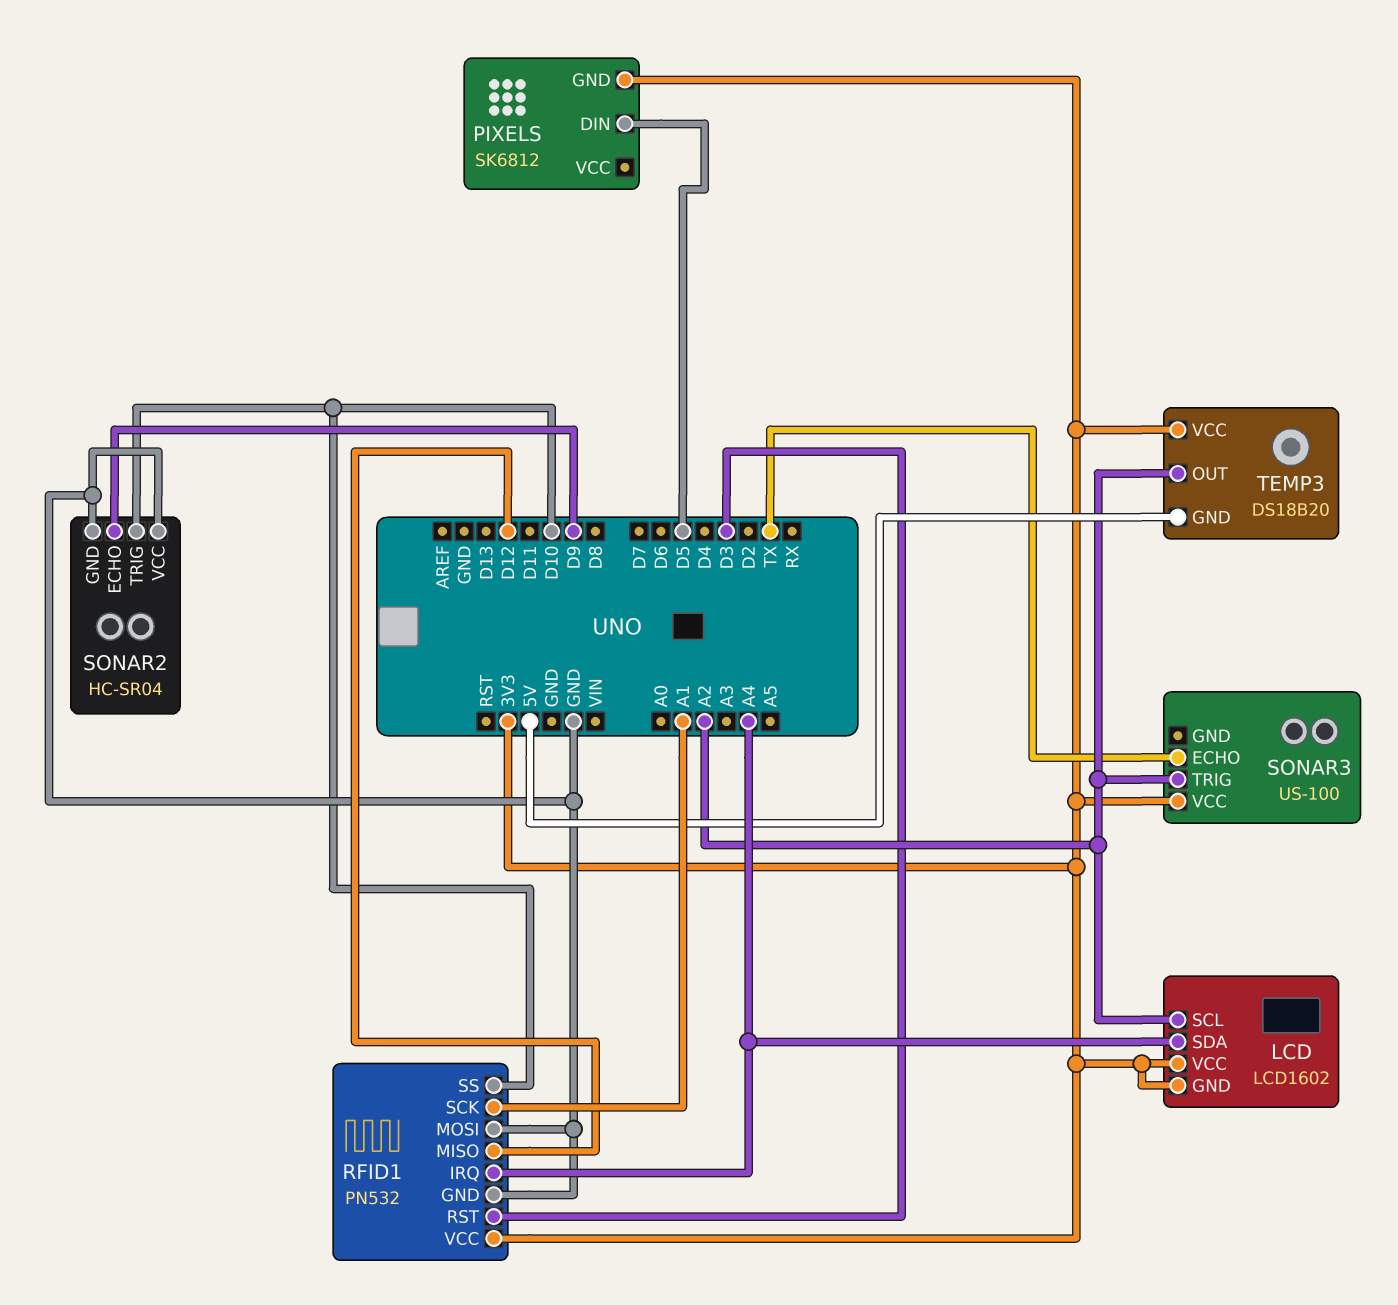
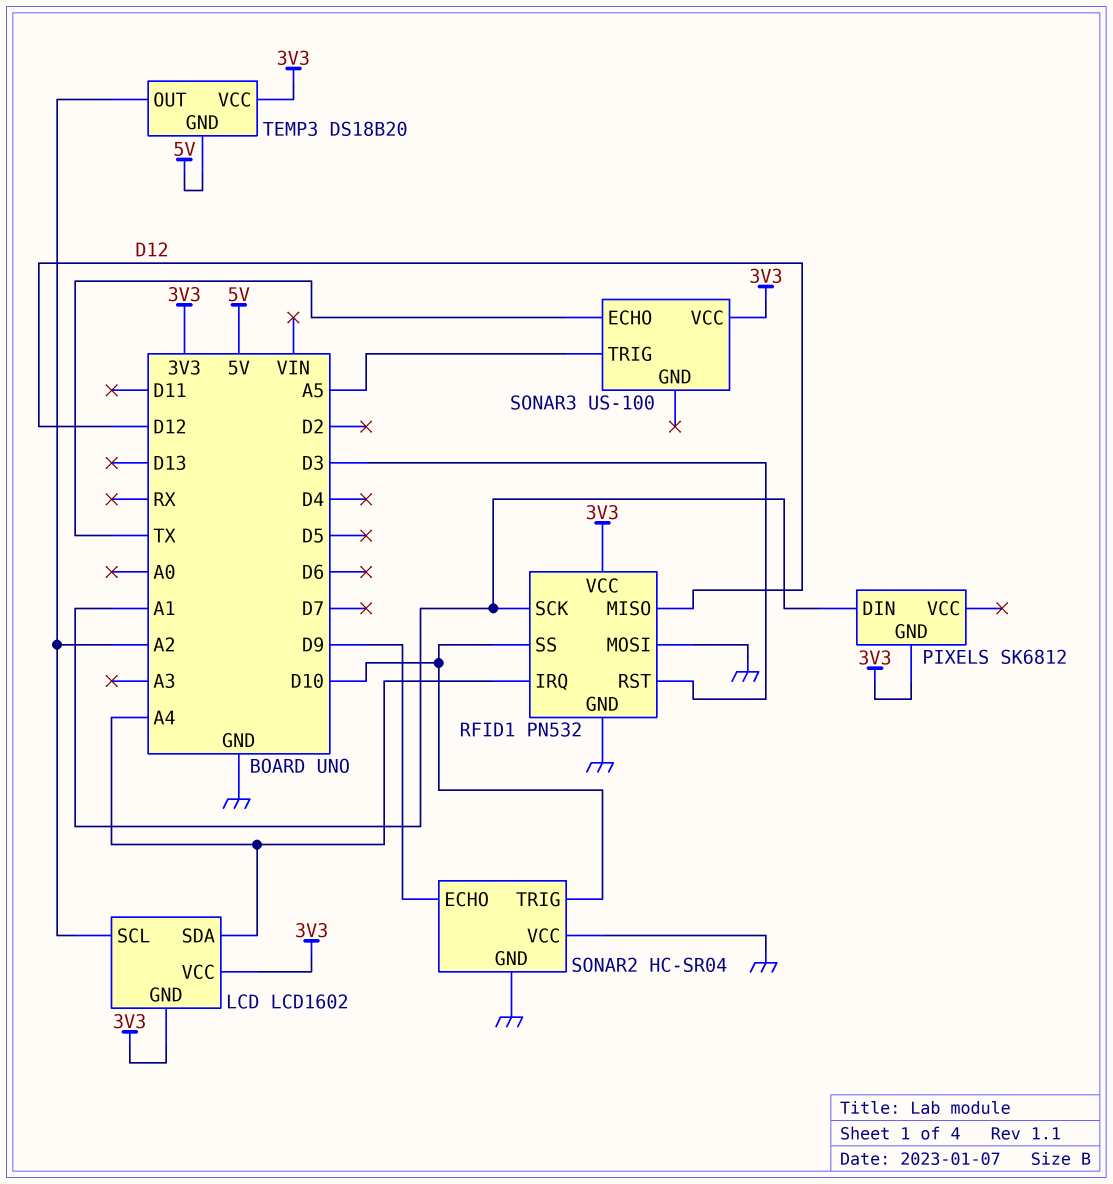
PIXELS pin DIN: D5 -> A1
SONAR3 pin TRIG: A2 -> A5

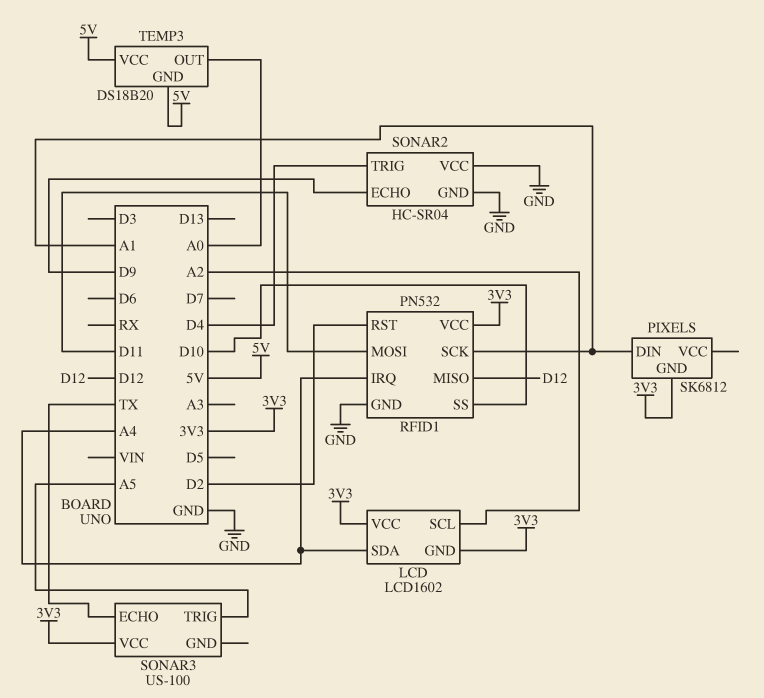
RFID1 pin MOSI: GND -> D11
RFID1 pin RST: D3 -> D2
SONAR2 pin TRIG: D10 -> D4
TEMP3 pin OUT: A2 -> A0
TEMP3 pin VCC: 3V3 -> 5V

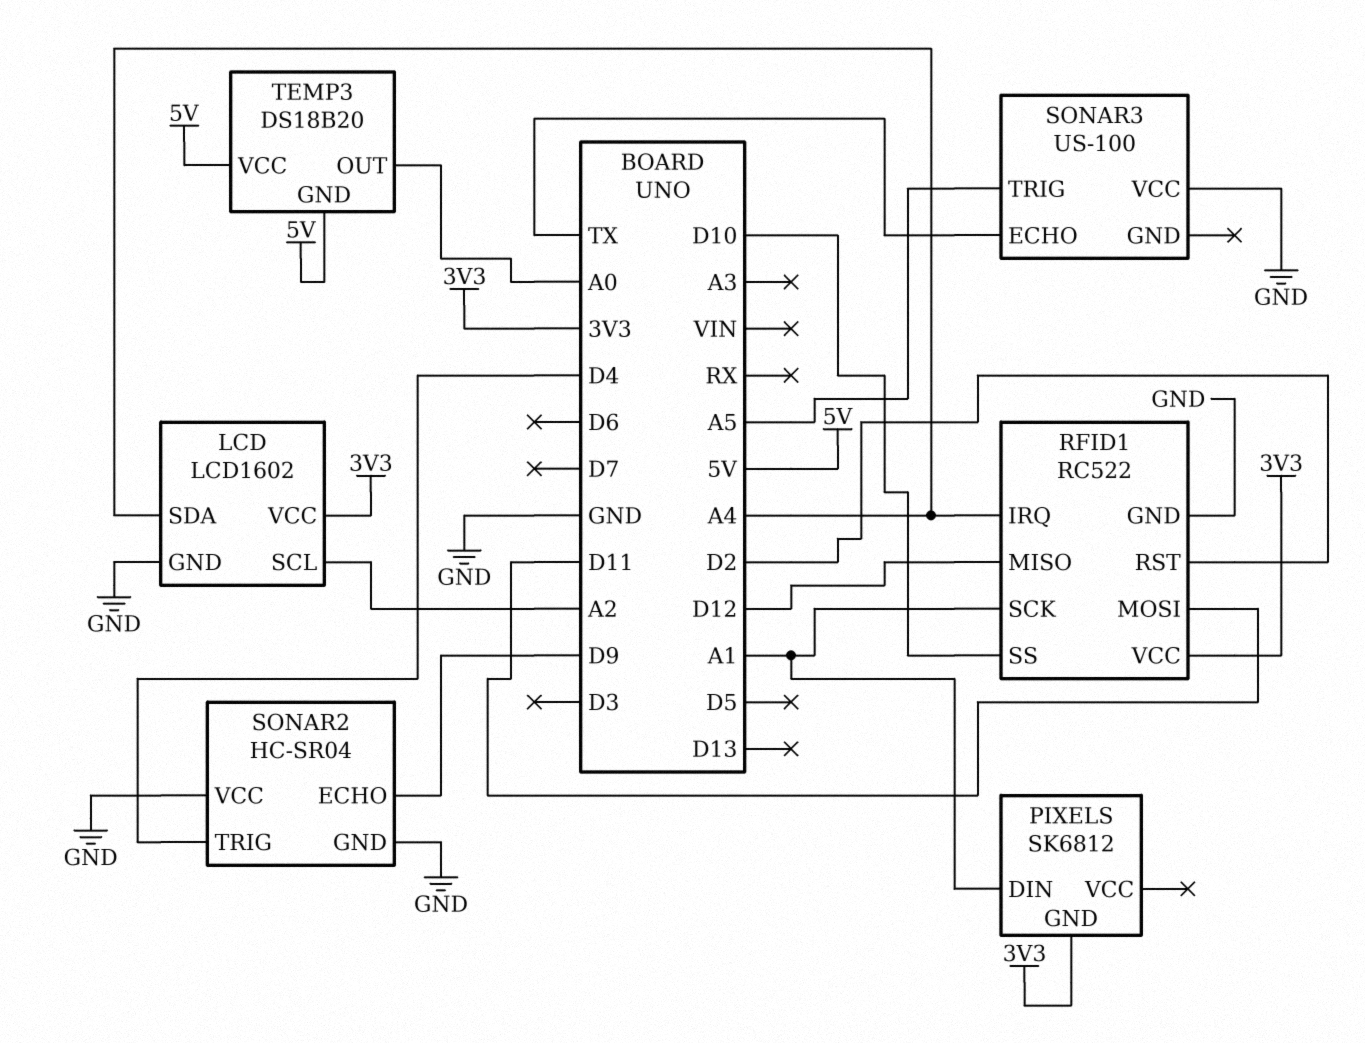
LCD pin GND: 3V3 -> GND
RFID1: PN532 -> RC522
SONAR3 pin VCC: 3V3 -> GND

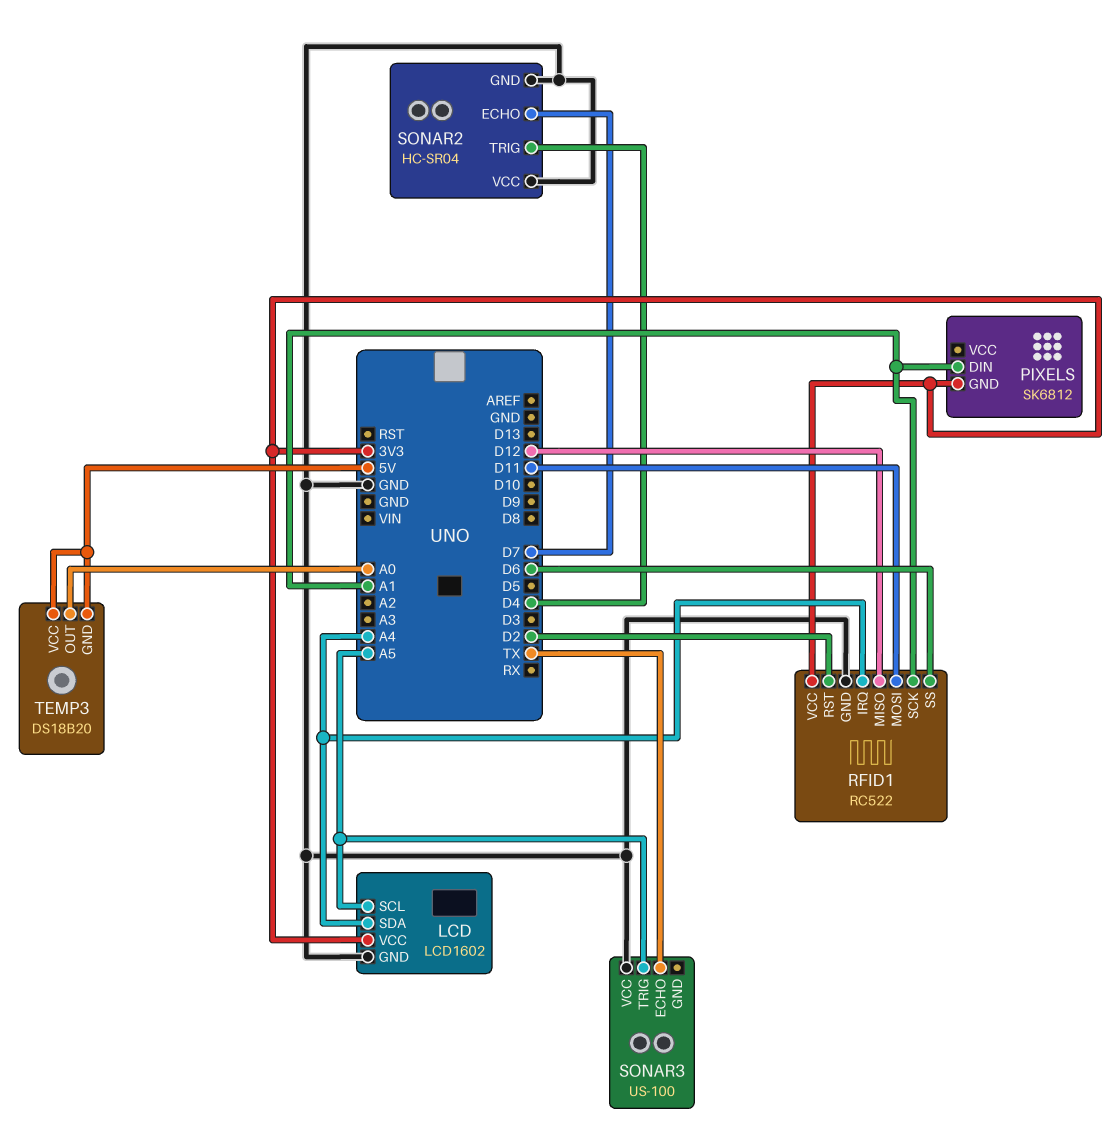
LCD pin SCL: A2 -> A5
RFID1 pin SS: D10 -> D6
SONAR2 pin ECHO: D9 -> D7

